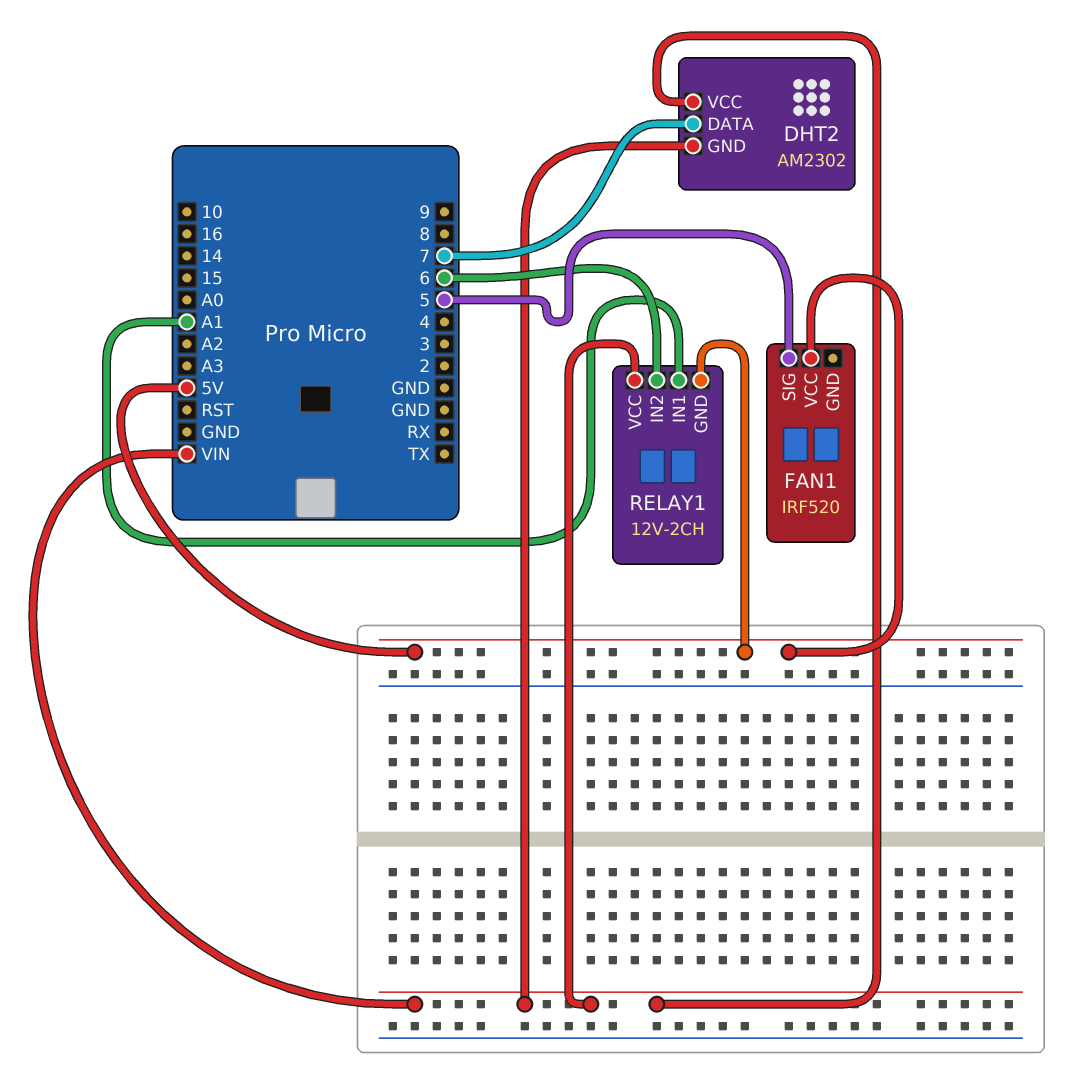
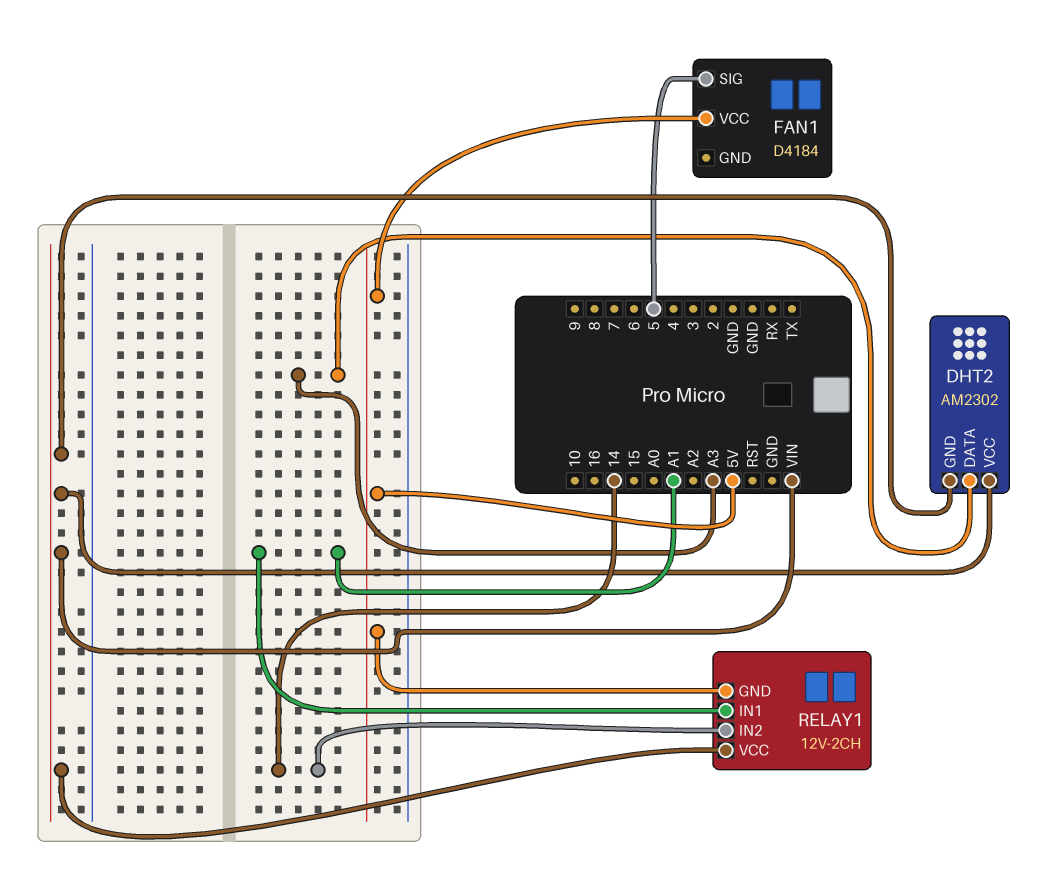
DHT2 pin DATA: 7 -> A3
FAN1: IRF520 -> D4184
RELAY1 pin IN2: 6 -> 14

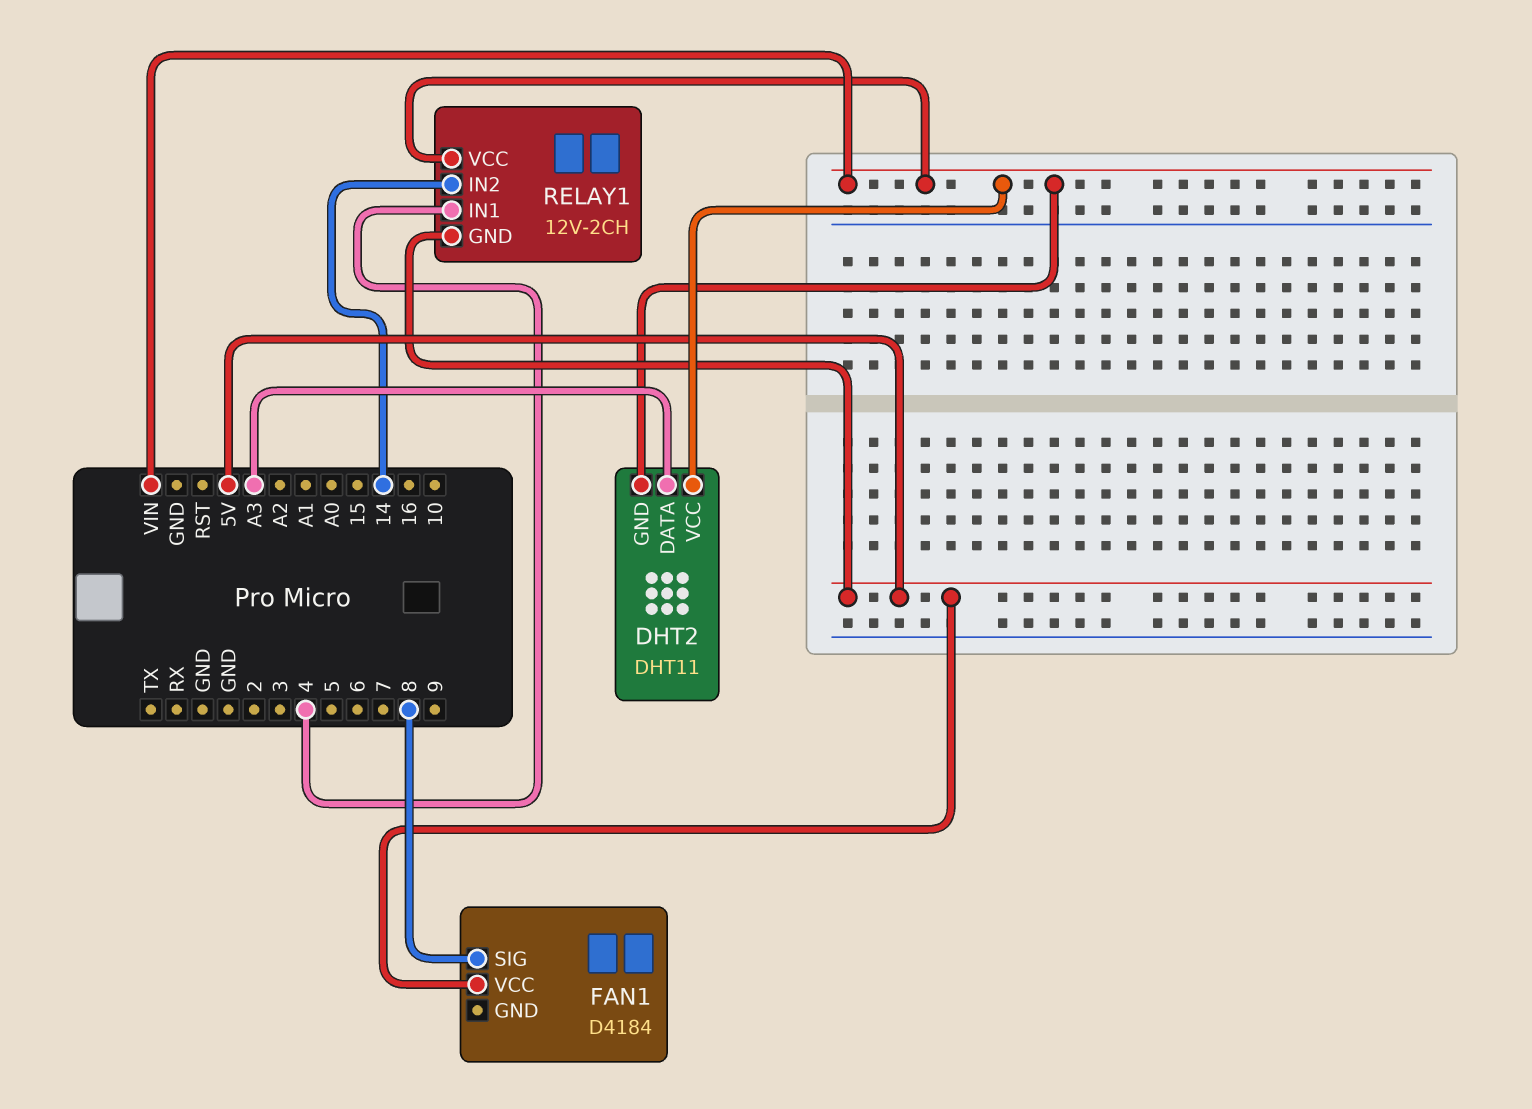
DHT2: AM2302 -> DHT11
FAN1 pin SIG: 5 -> 8
RELAY1 pin IN1: A1 -> 4

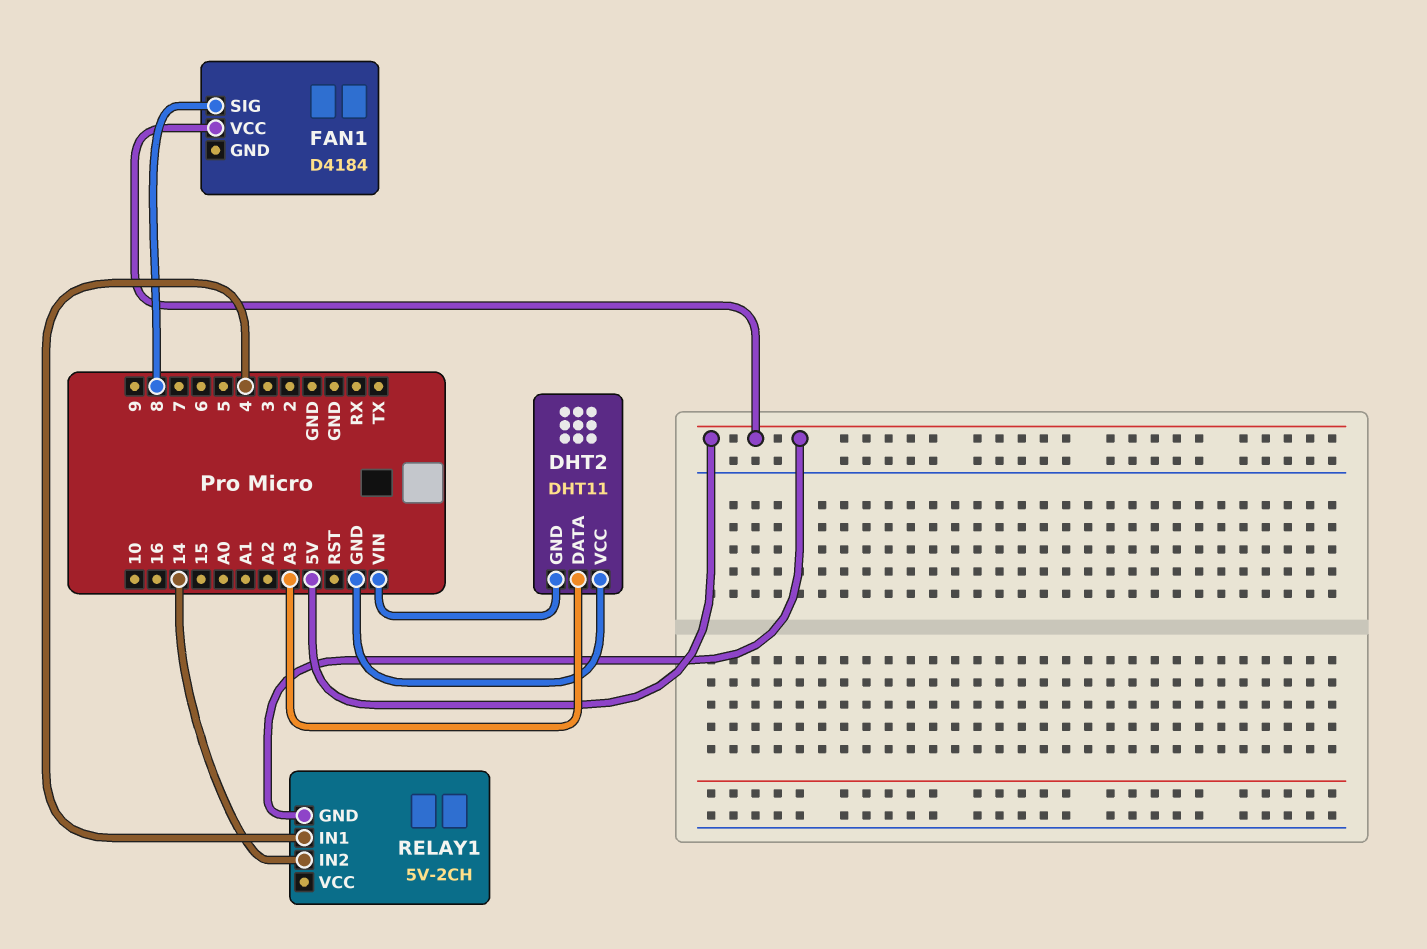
DHT2 pin VCC: VIN -> GND
RELAY1: 12V-2CH -> 5V-2CH
RELAY1 pin VCC: VIN -> none

